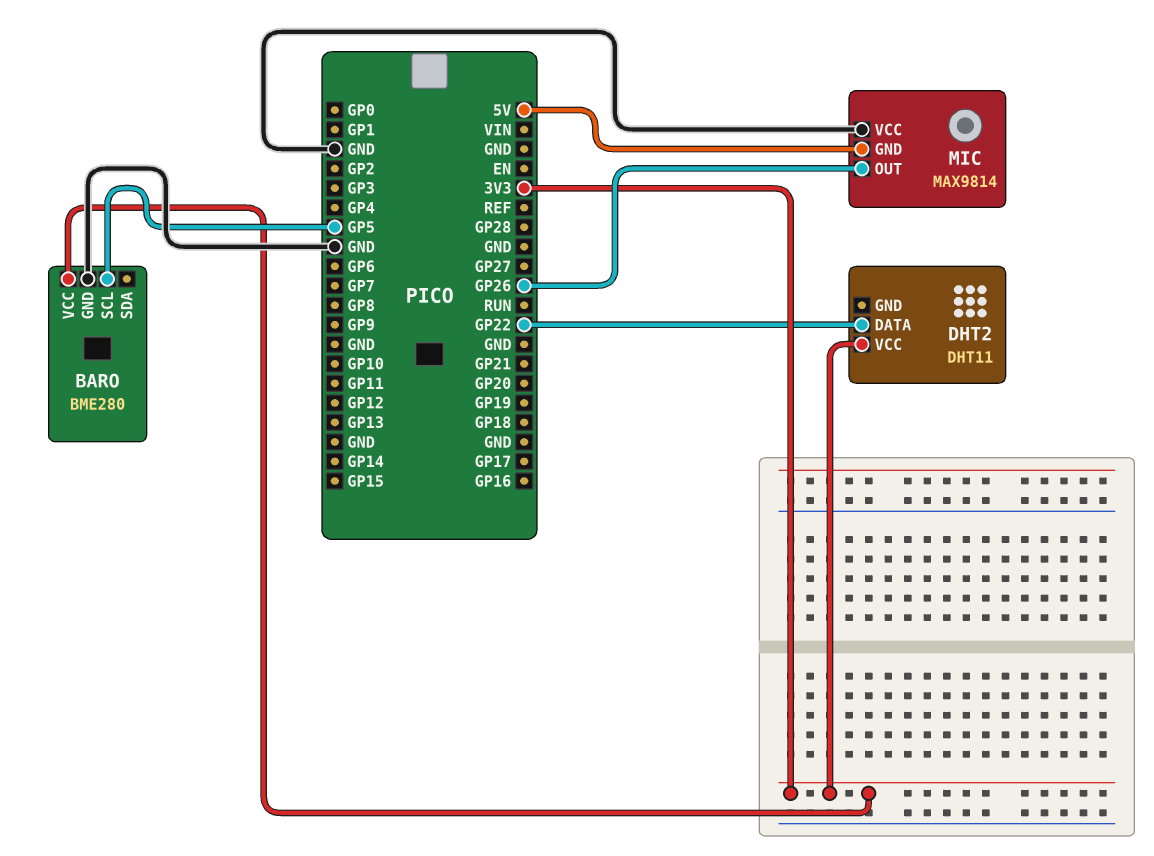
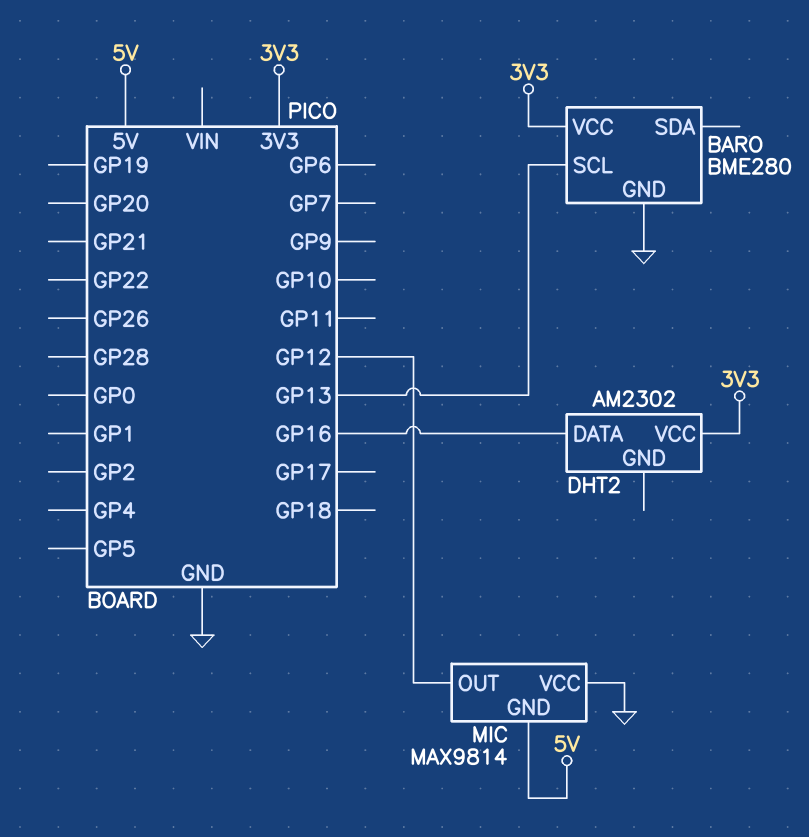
BARO pin SCL: GP5 -> GP13
DHT2: DHT11 -> AM2302
DHT2 pin DATA: GP22 -> GP16
MIC pin OUT: GP26 -> GP12

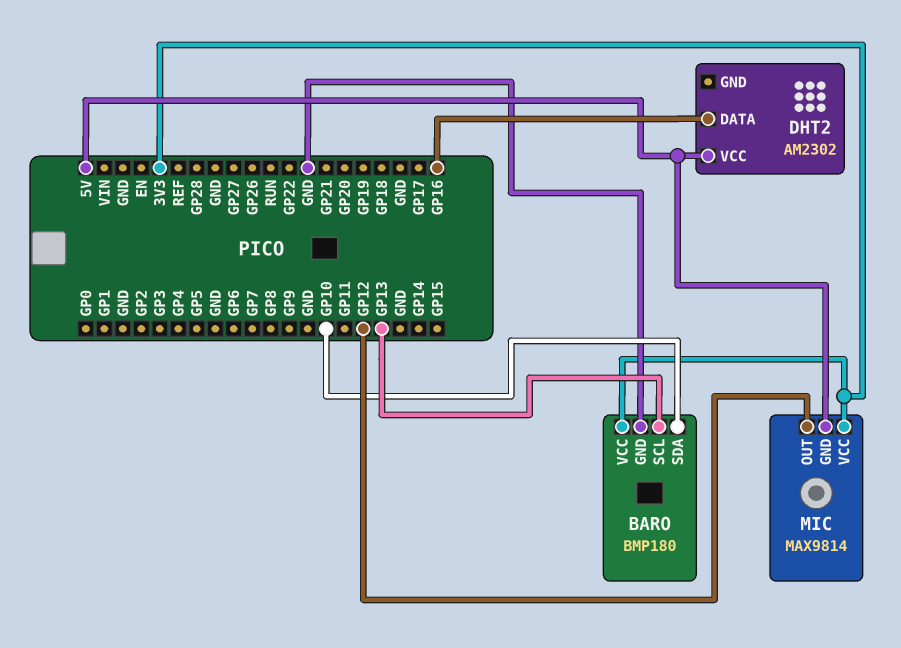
BARO: BME280 -> BMP180
BARO pin SDA: none -> GP10
DHT2 pin VCC: 3V3 -> 5V
MIC pin VCC: GND -> 3V3

